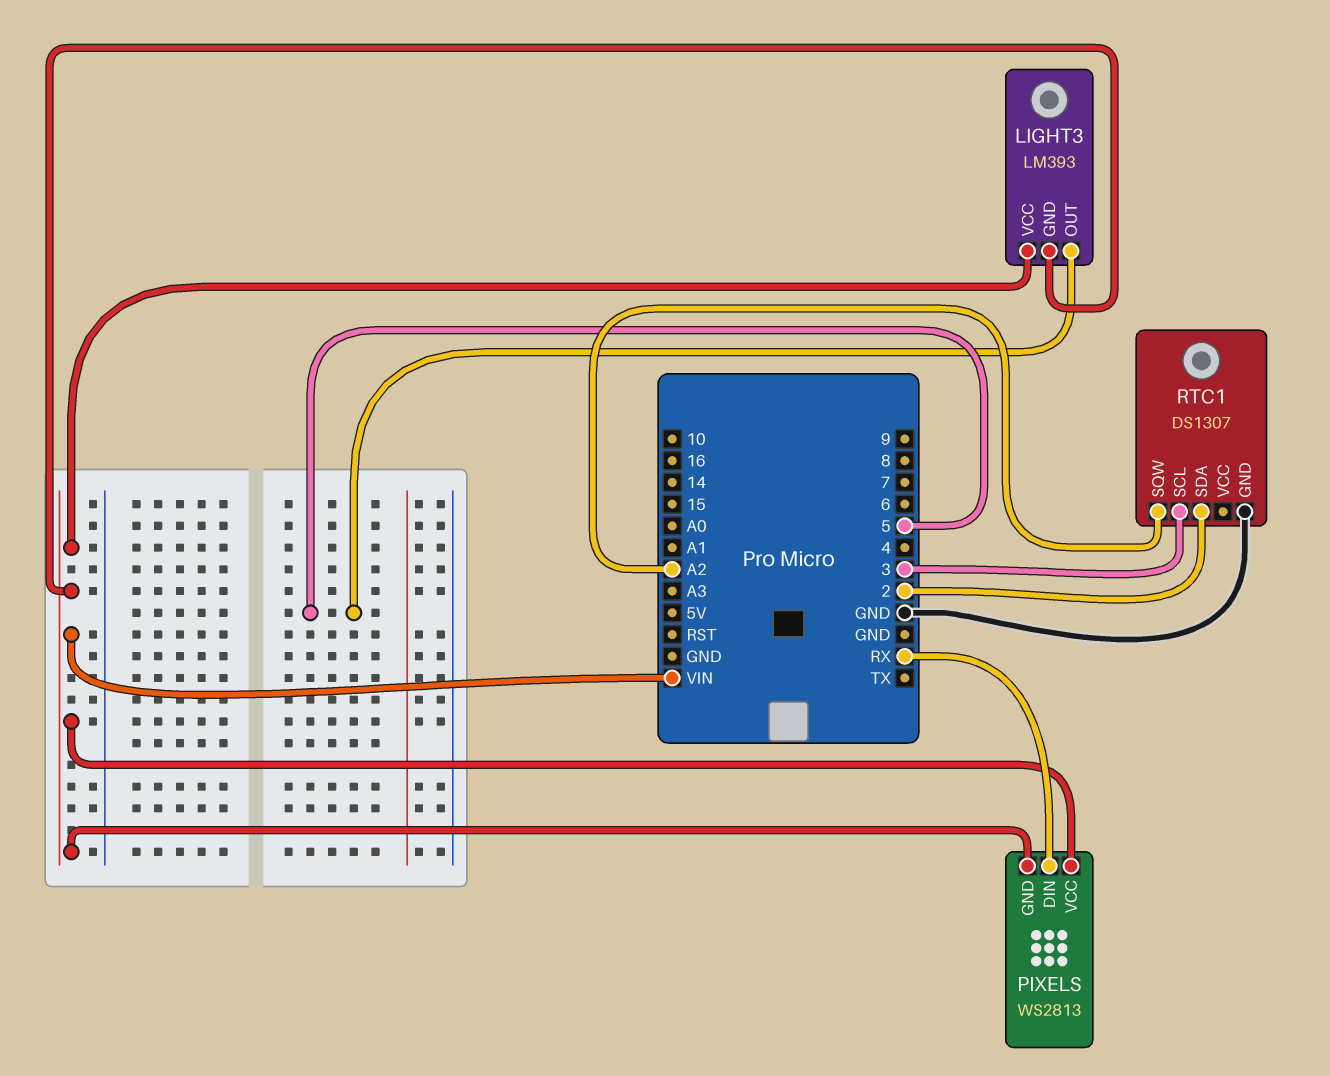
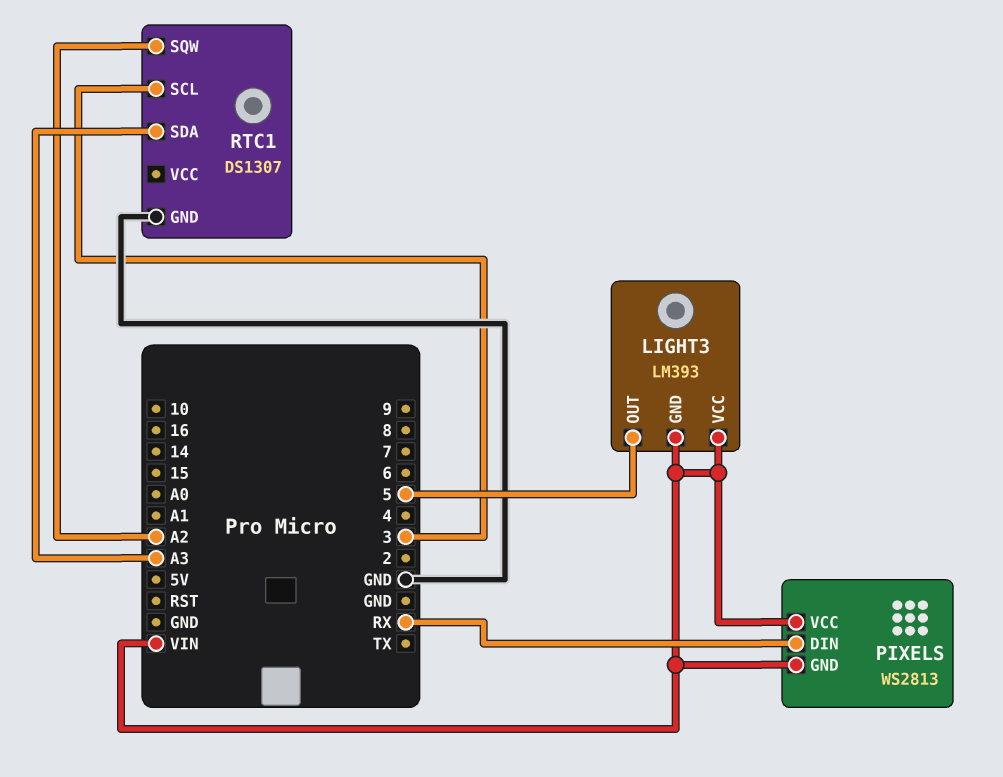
RTC1 pin SDA: 2 -> A3

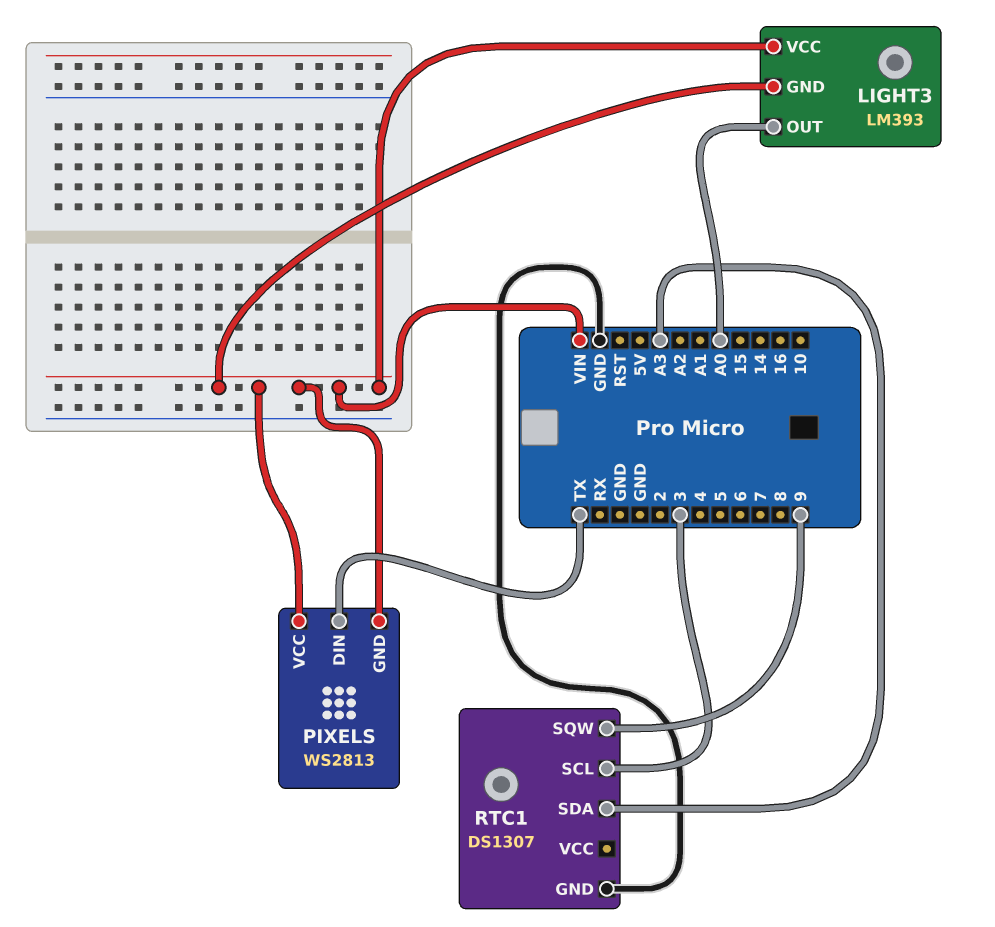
LIGHT3 pin OUT: 5 -> A0
PIXELS pin DIN: RX -> TX
RTC1 pin SQW: A2 -> 9

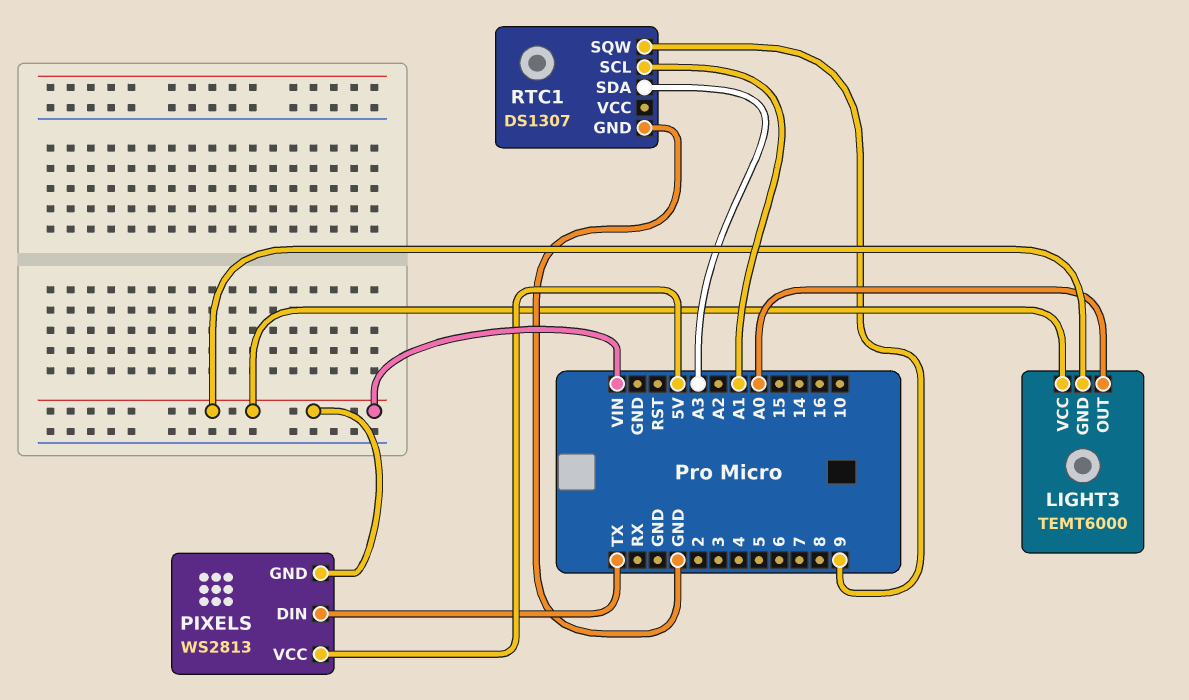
LIGHT3: LM393 -> TEMT6000
PIXELS pin VCC: VIN -> 5V
RTC1 pin SCL: 3 -> A1

